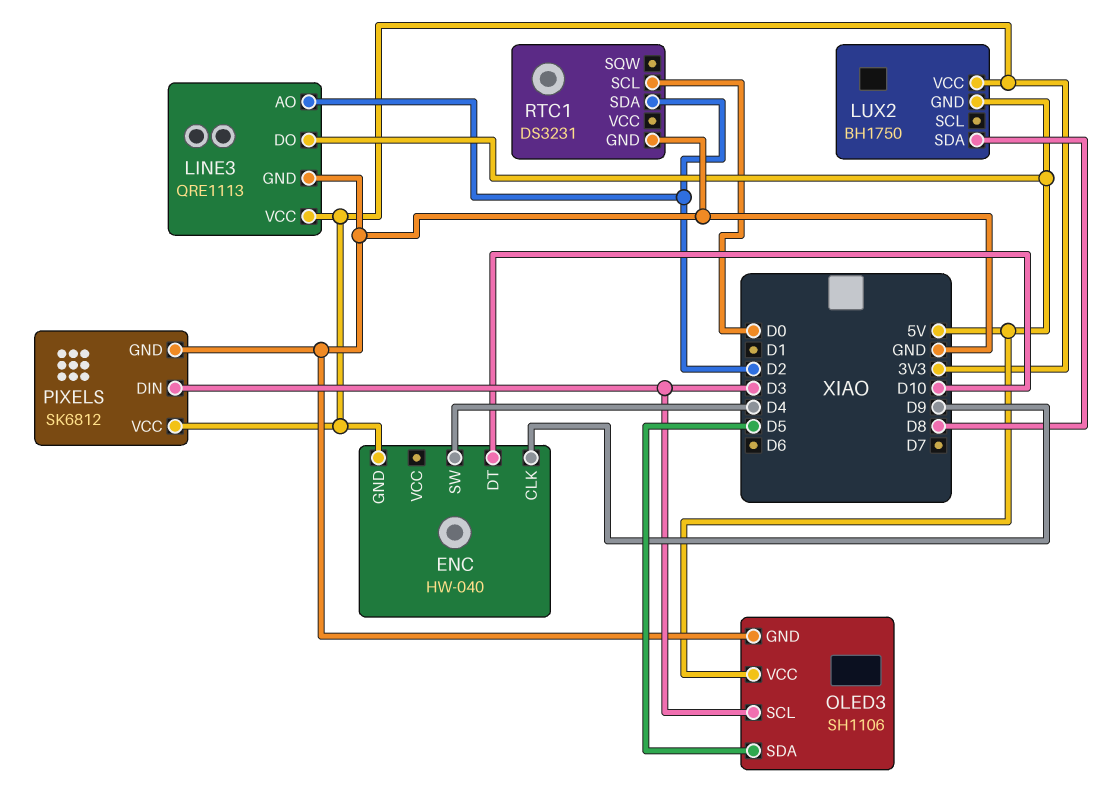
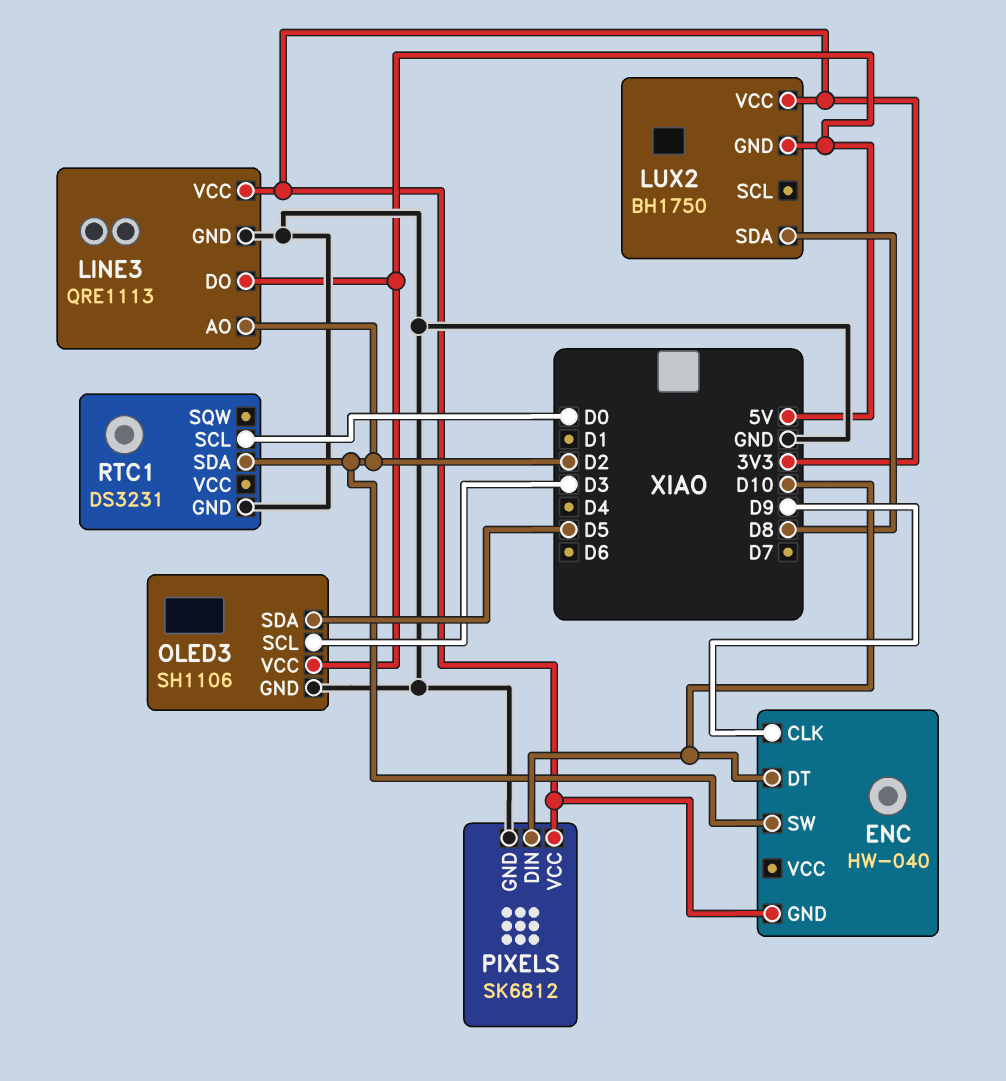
ENC pin SW: D4 -> D2
PIXELS pin DIN: D3 -> D10

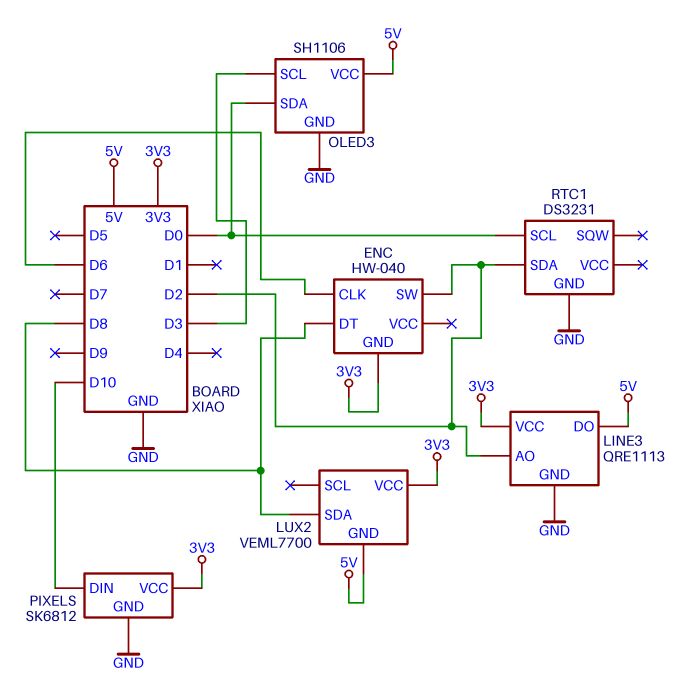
ENC pin CLK: D9 -> D6
ENC pin DT: D10 -> D8
LUX2: BH1750 -> VEML7700
OLED3 pin SDA: D5 -> D0

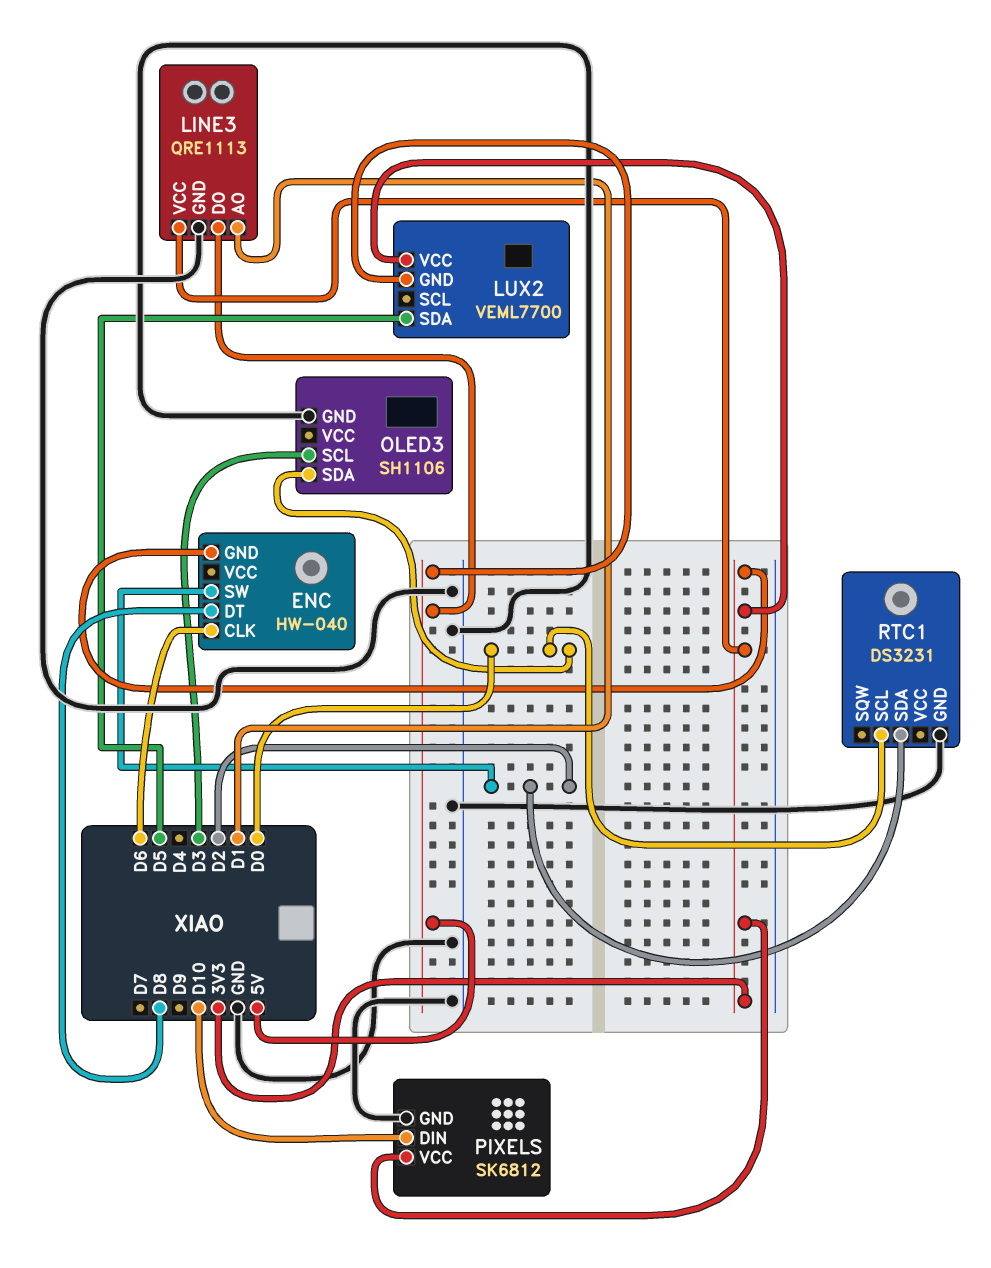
LINE3 pin AO: D2 -> D1
LUX2 pin SDA: D8 -> D5
OLED3 pin VCC: 5V -> none

